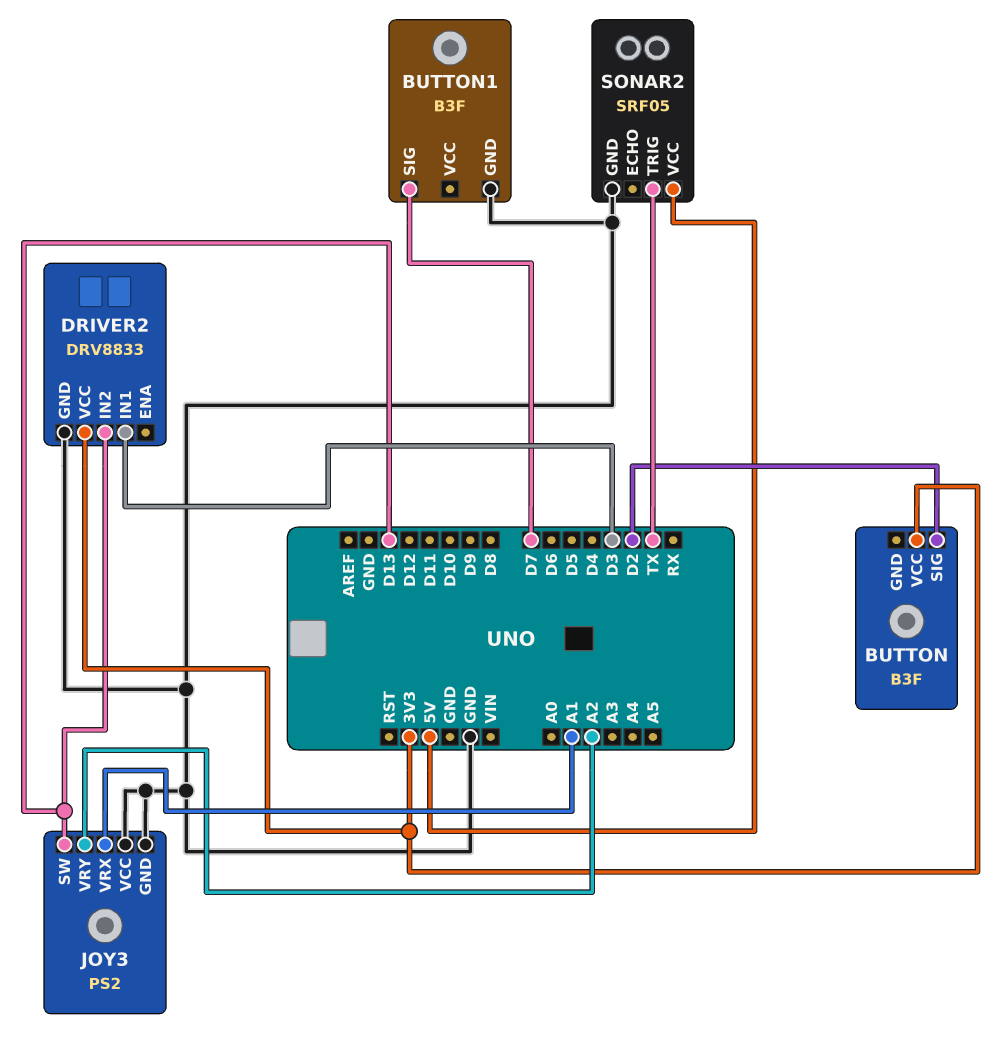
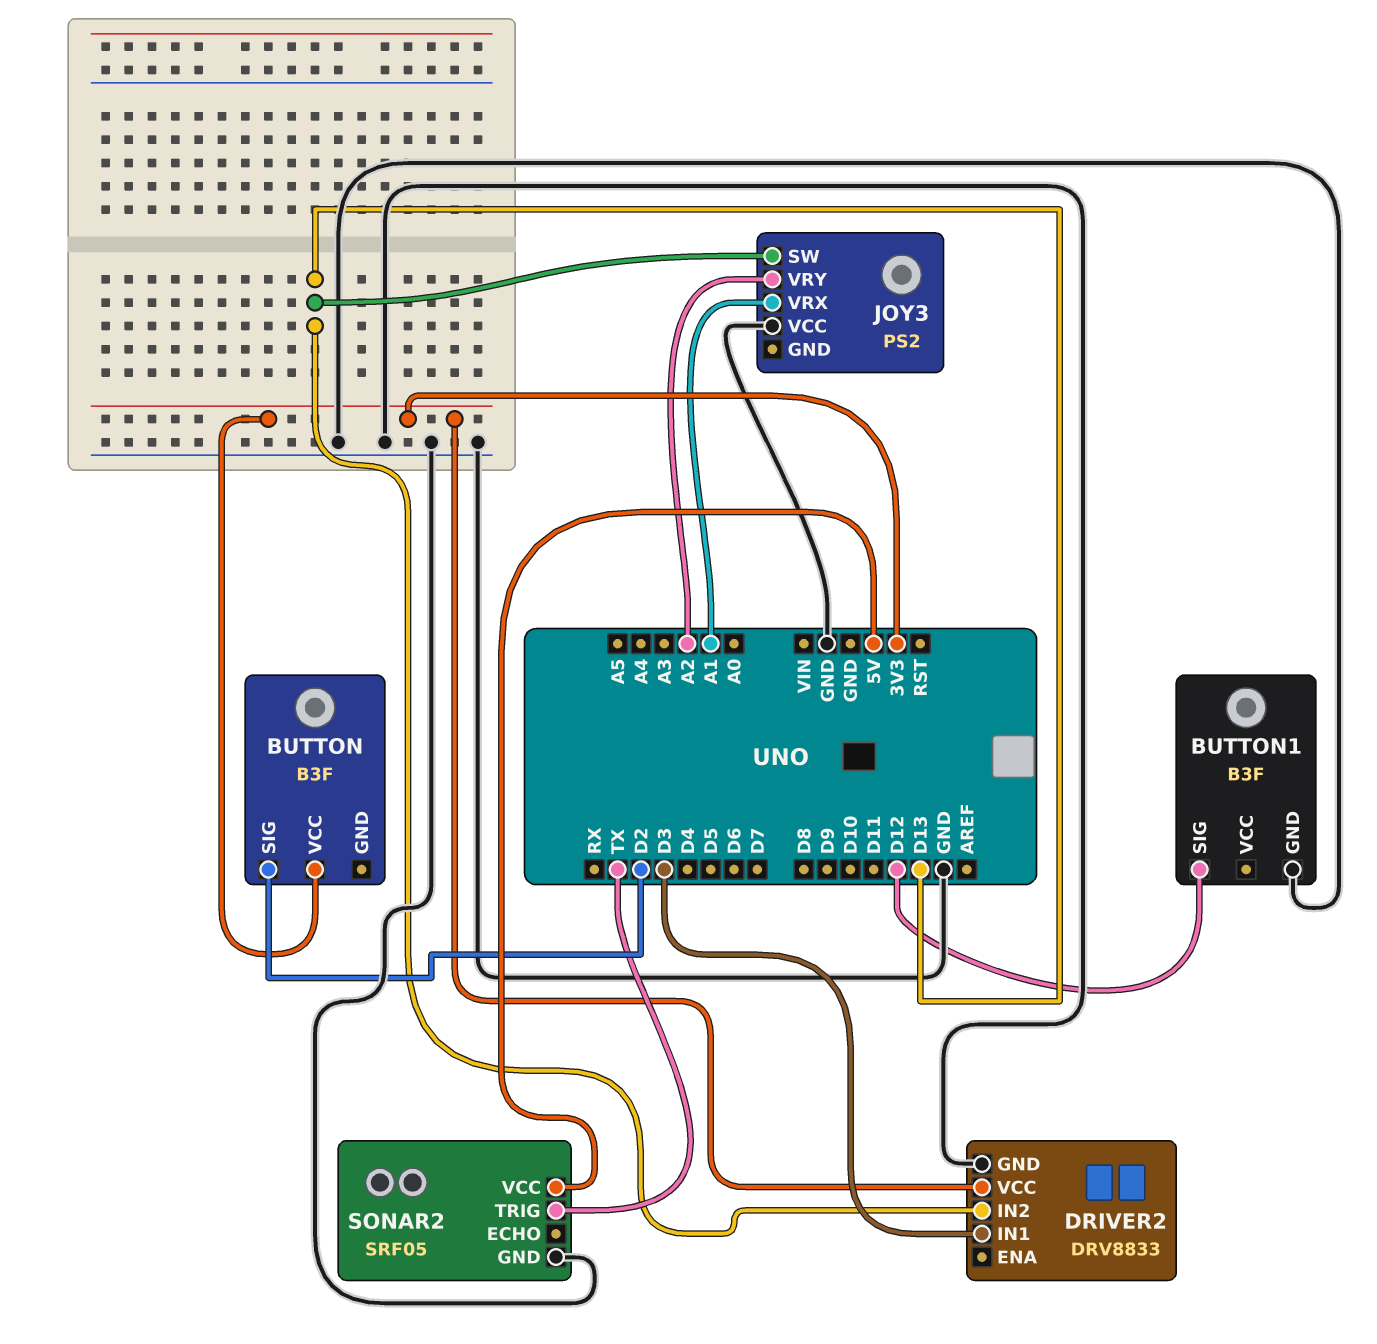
BUTTON1 pin SIG: D7 -> D12
JOY3 pin GND: GND -> none

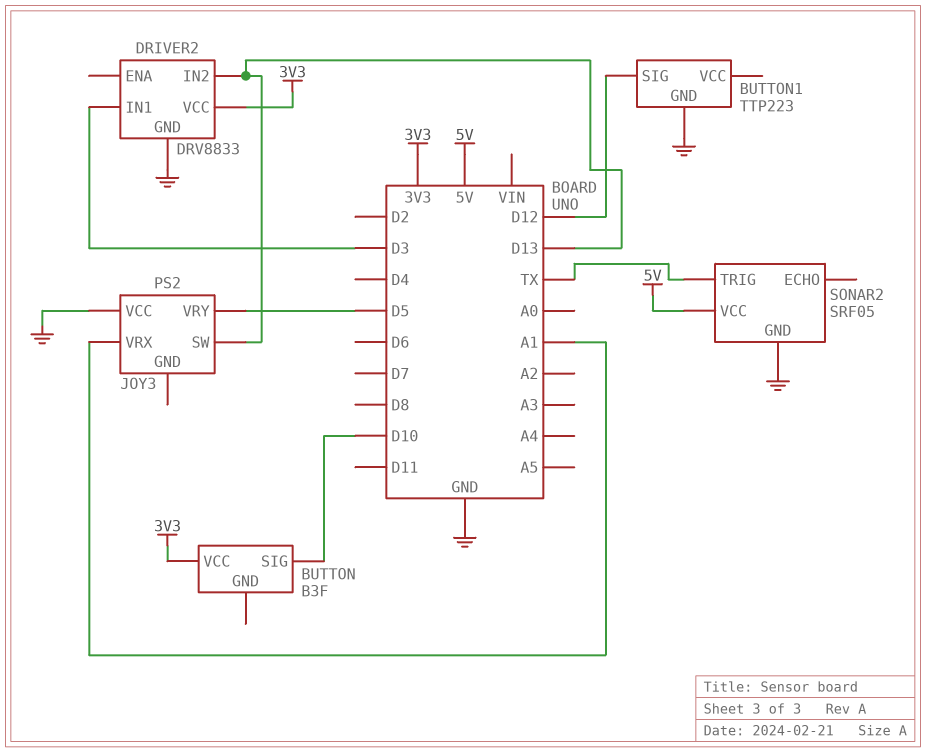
BUTTON pin SIG: D2 -> D10
BUTTON1: B3F -> TTP223
JOY3 pin VRY: A2 -> D5

